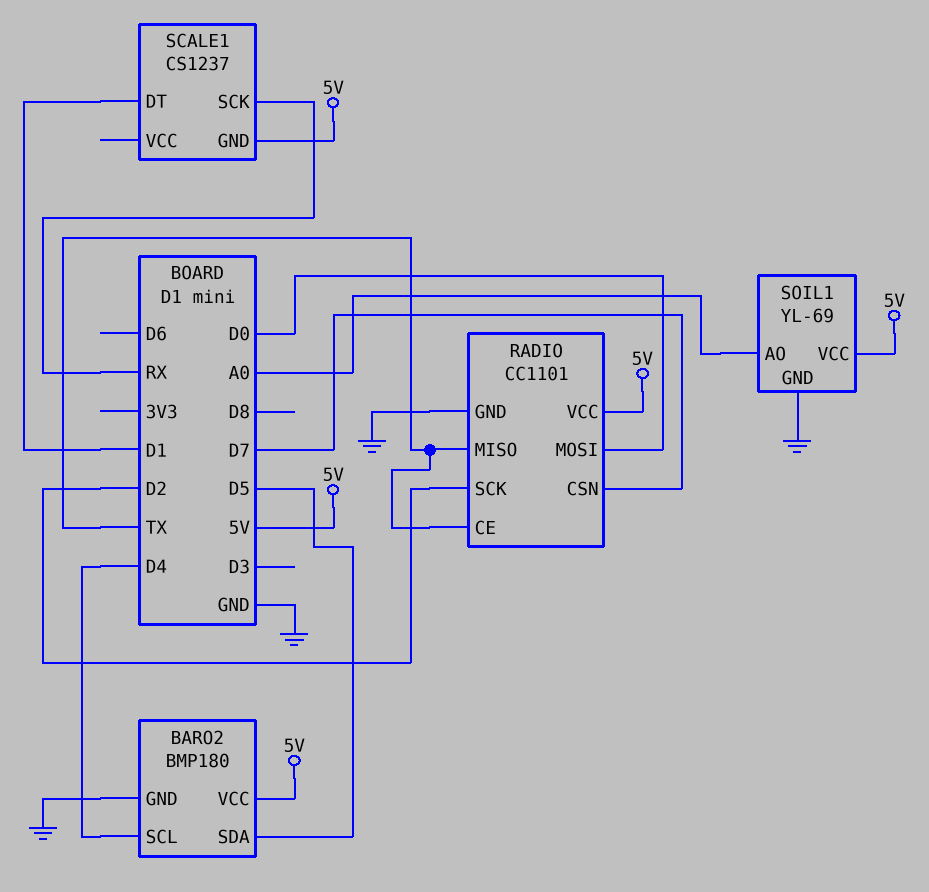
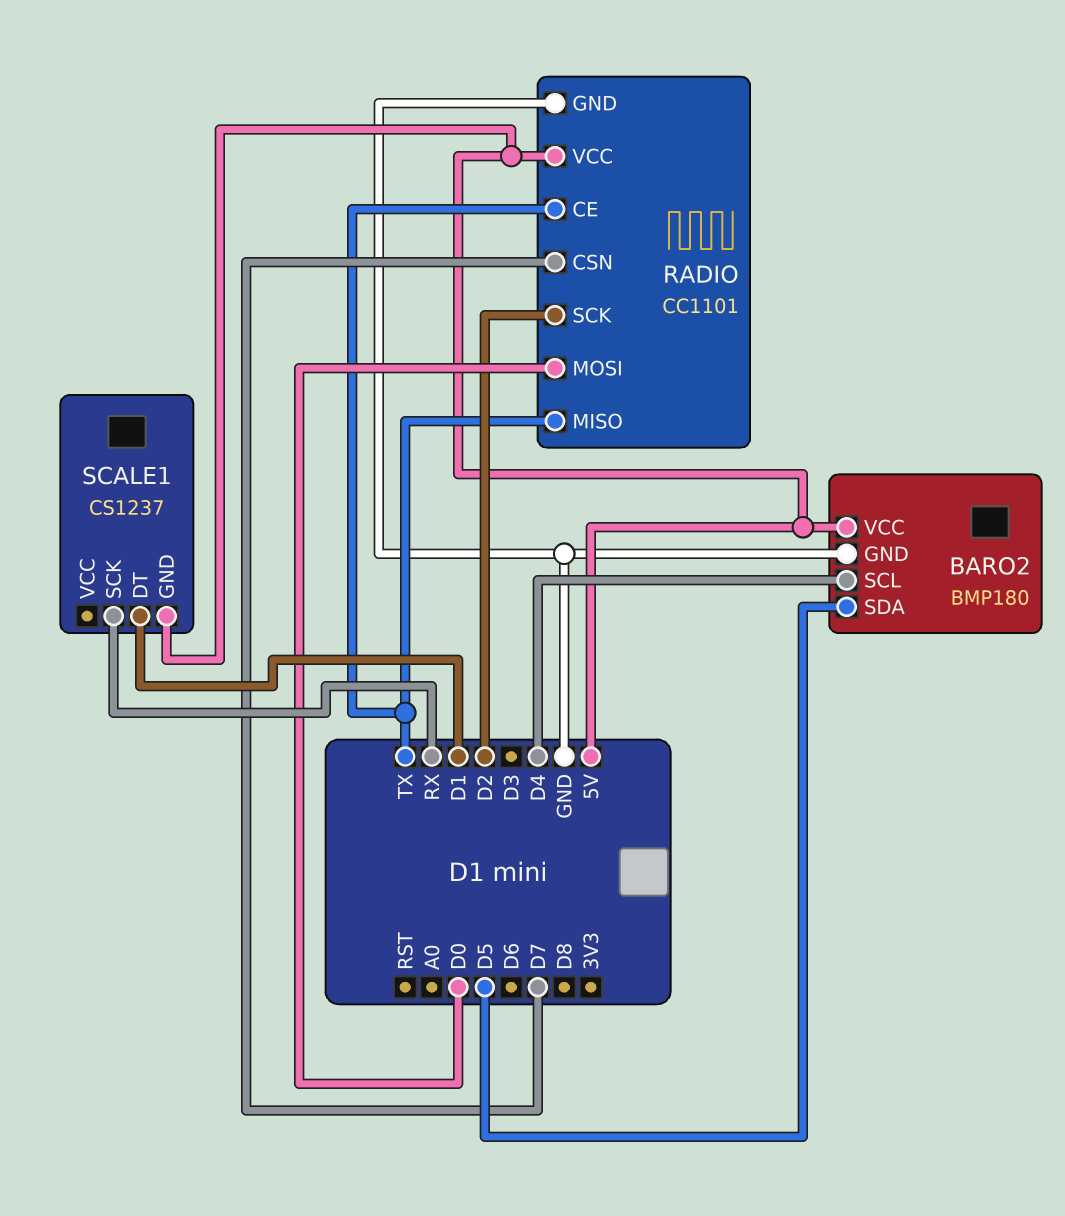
SOIL1: YL-69 -> none
SOIL1 pin AO: A0 -> none
SOIL1 pin GND: GND -> none
SOIL1 pin VCC: 5V -> none

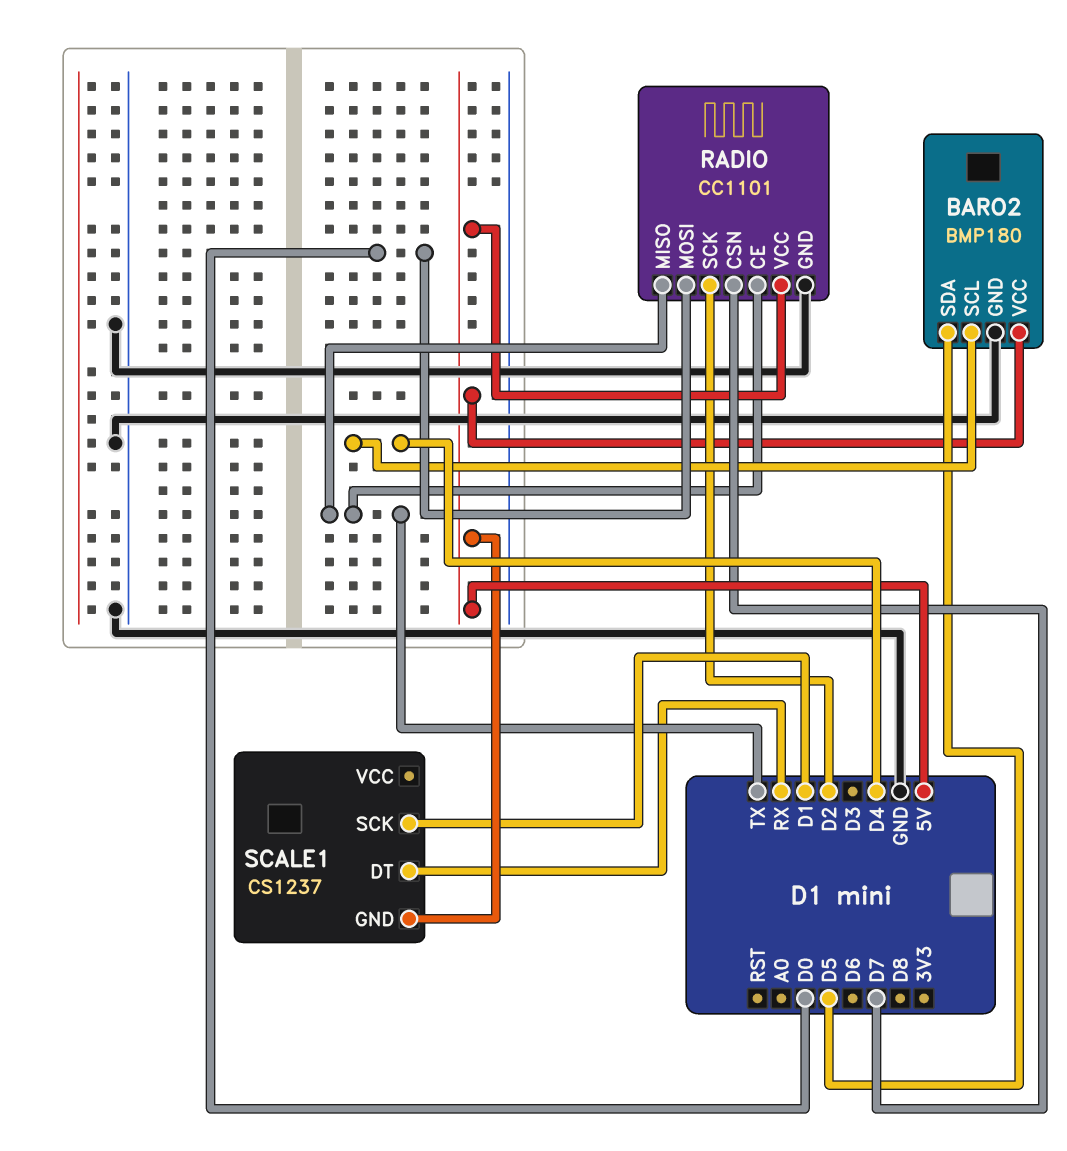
SCALE1 pin DT: D1 -> RX
SCALE1 pin SCK: RX -> D1

